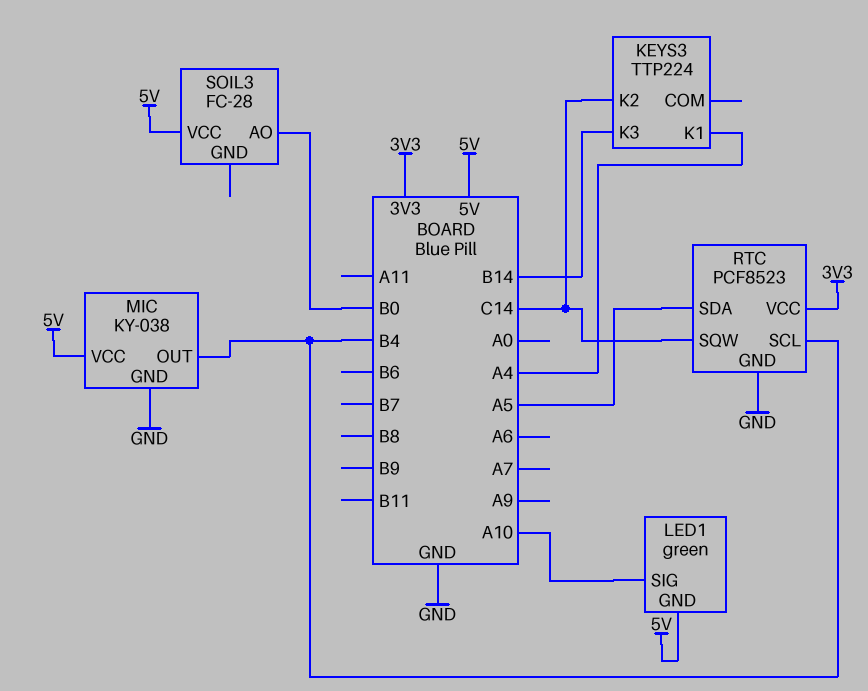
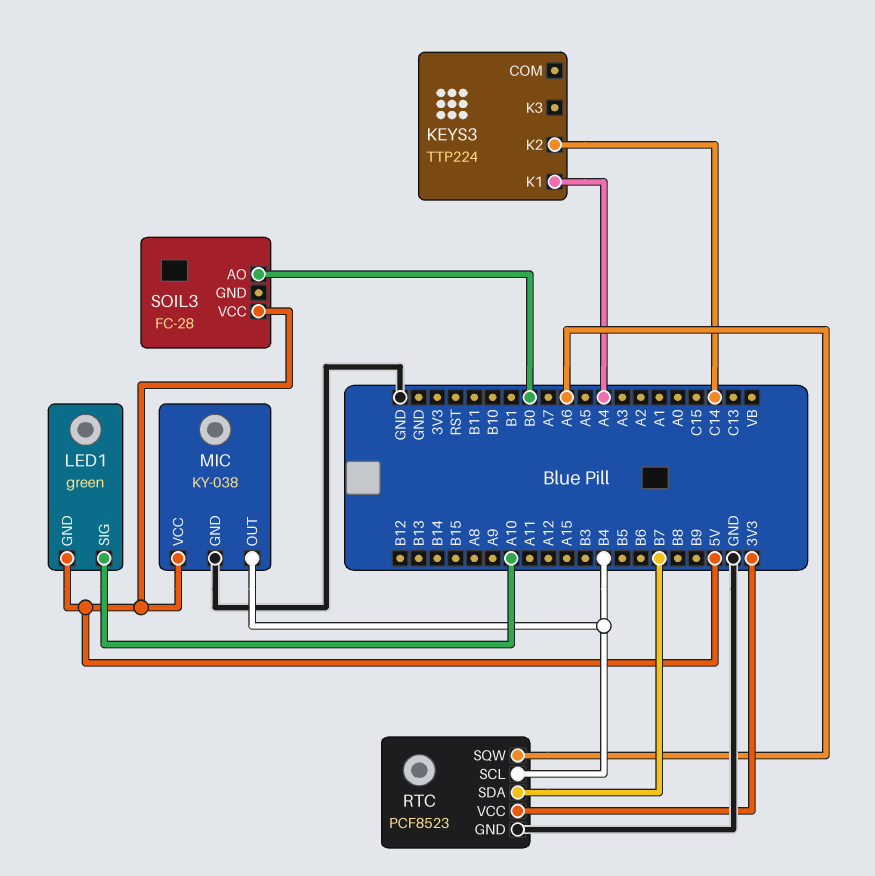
KEYS3 pin K3: B14 -> none
RTC pin SDA: A5 -> B7
RTC pin SQW: C14 -> A6

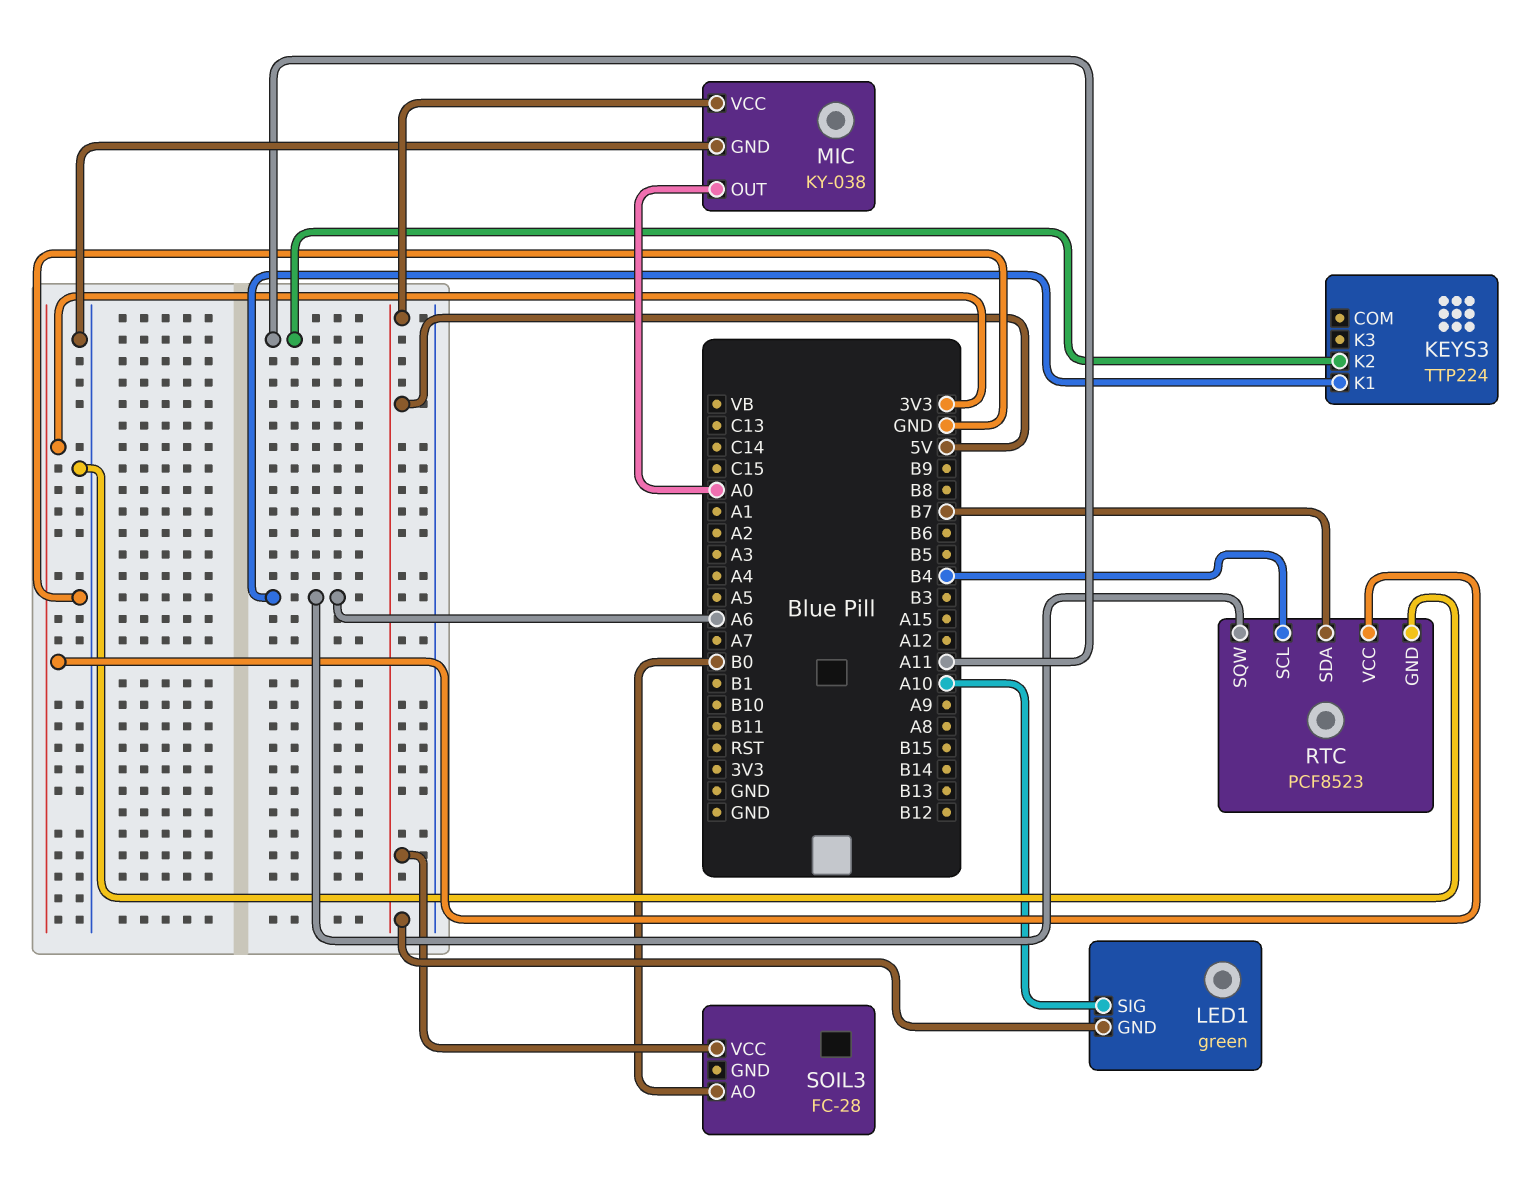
KEYS3 pin K1: A4 -> A6
KEYS3 pin K2: C14 -> A11
MIC pin OUT: B4 -> A0

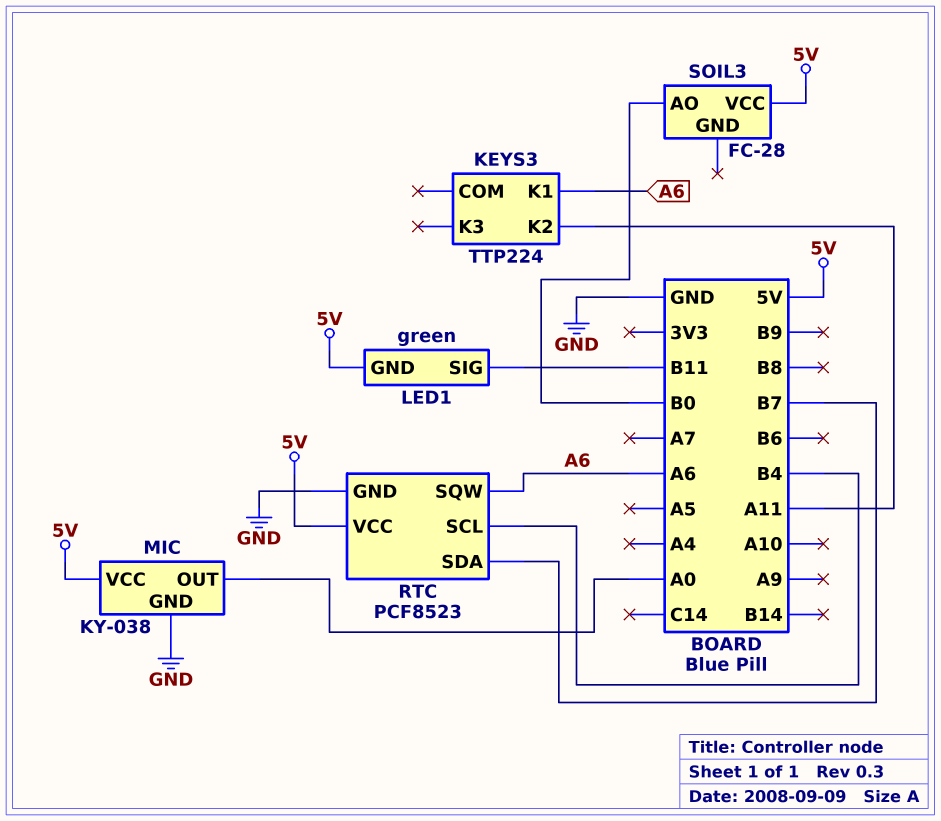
LED1 pin SIG: A10 -> B11
RTC pin VCC: 3V3 -> 5V

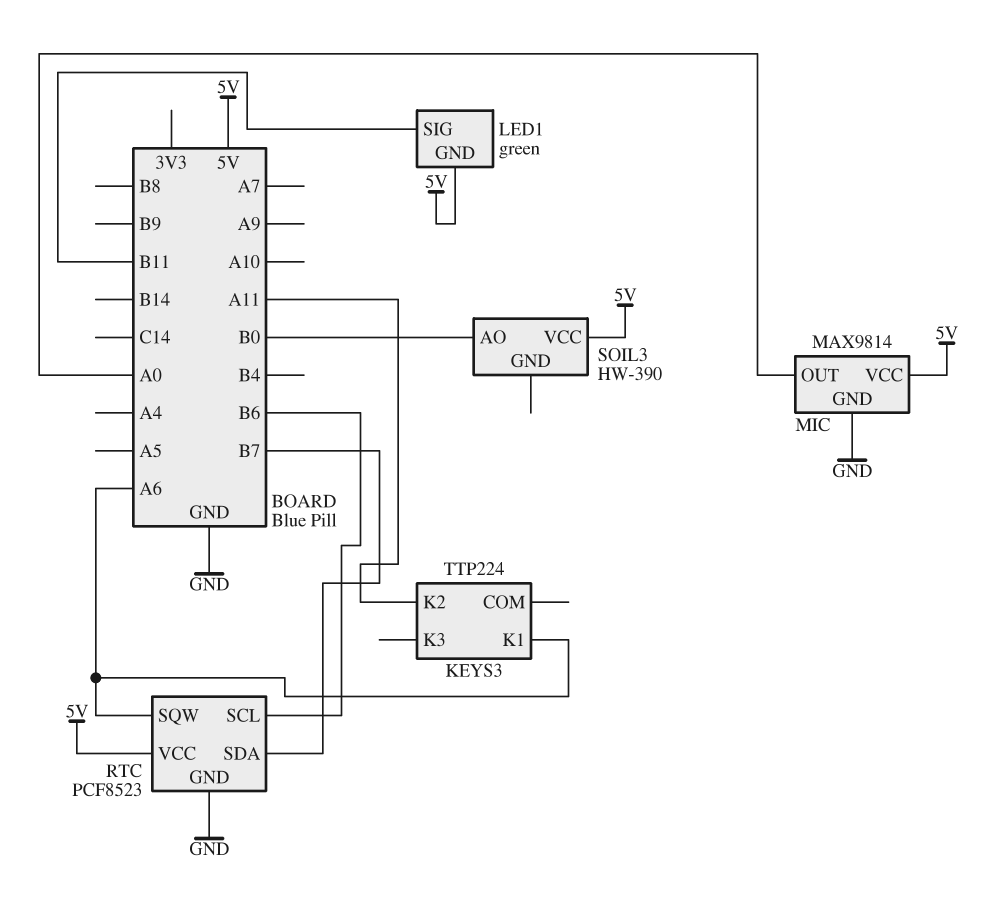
MIC: KY-038 -> MAX9814
RTC pin SCL: B4 -> B6
SOIL3: FC-28 -> HW-390

